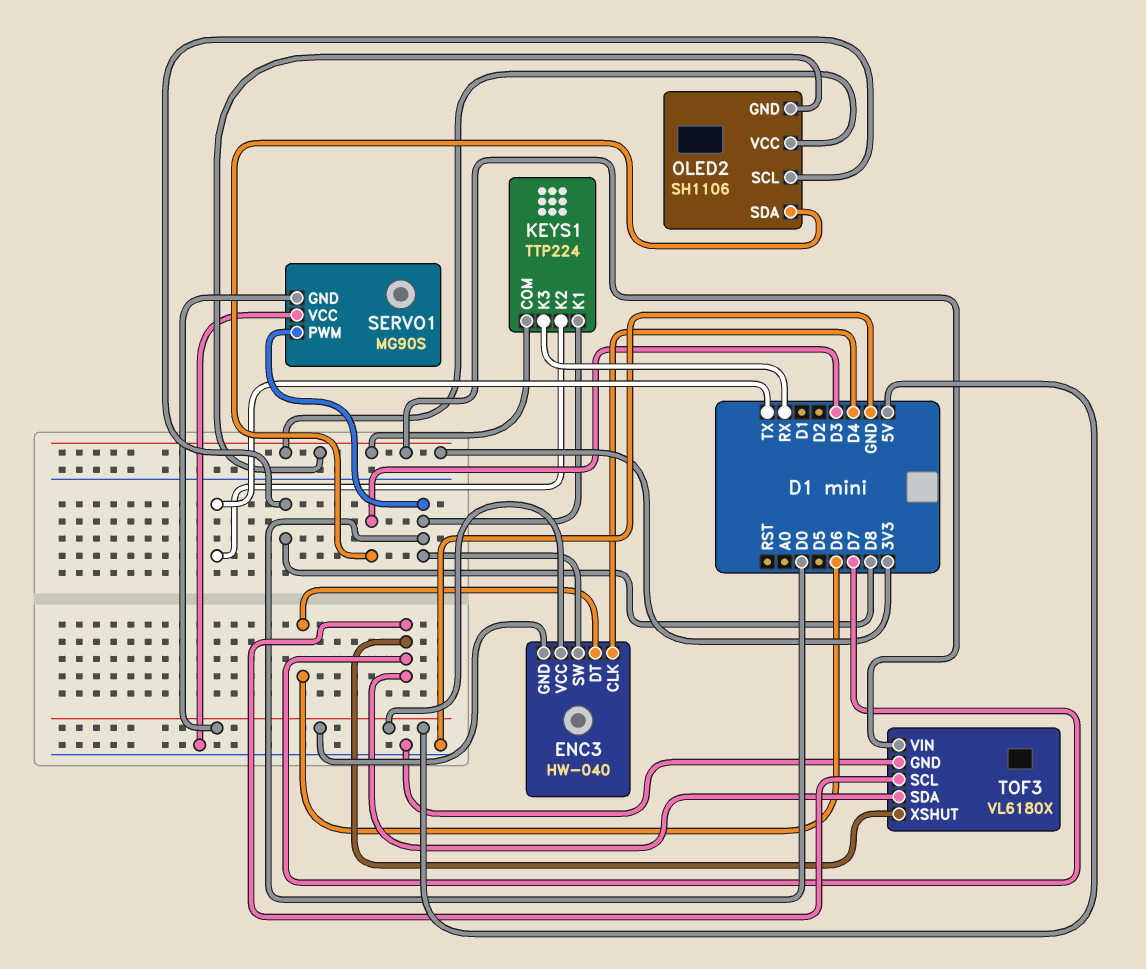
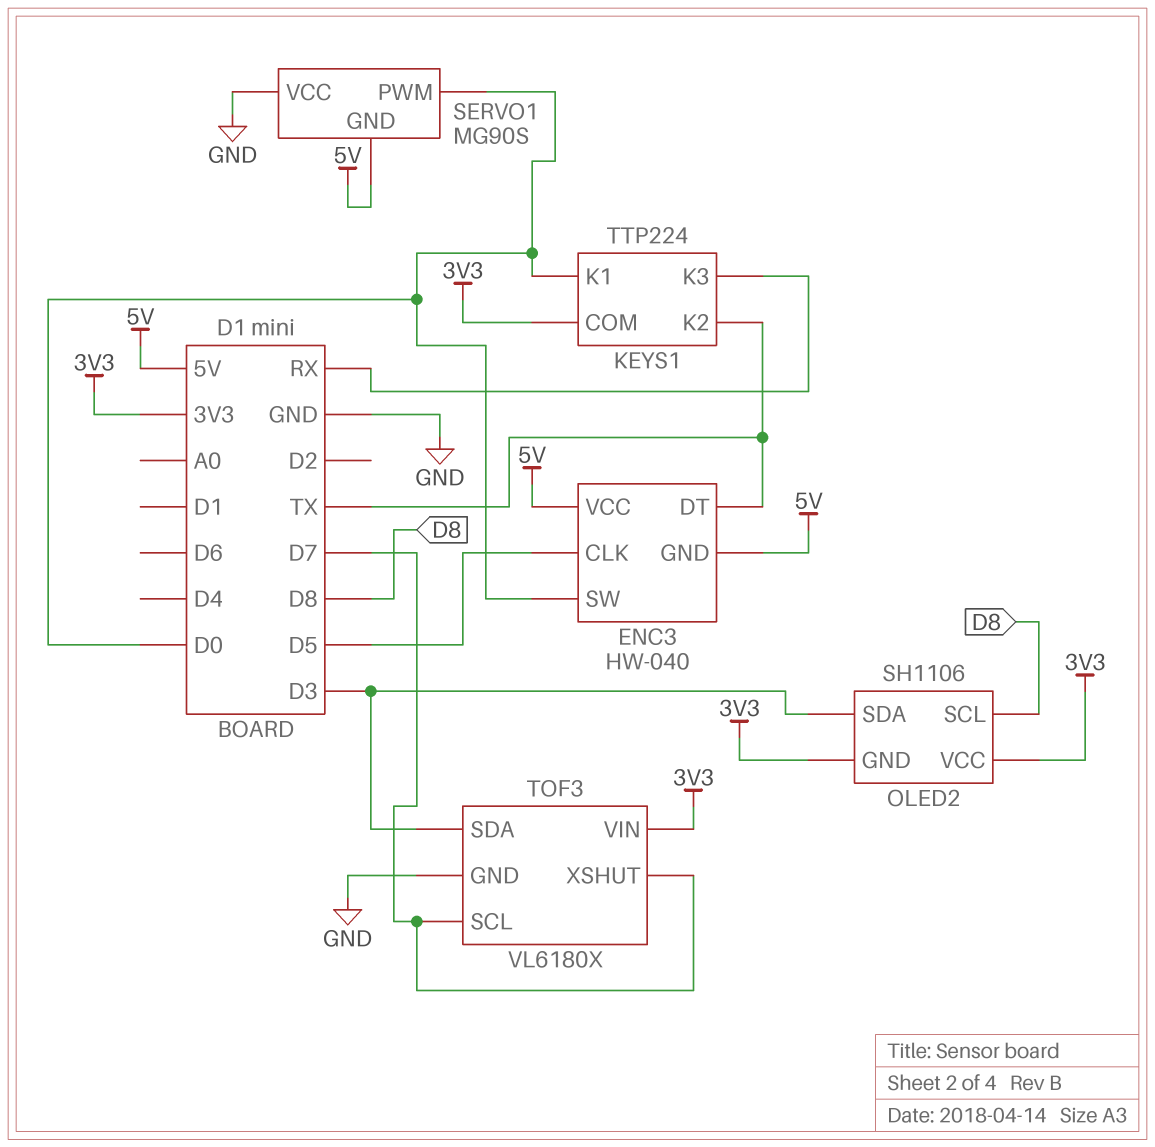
ENC3 pin CLK: D4 -> D5
ENC3 pin DT: D6 -> TX
TOF3 pin SDA: D7 -> D3

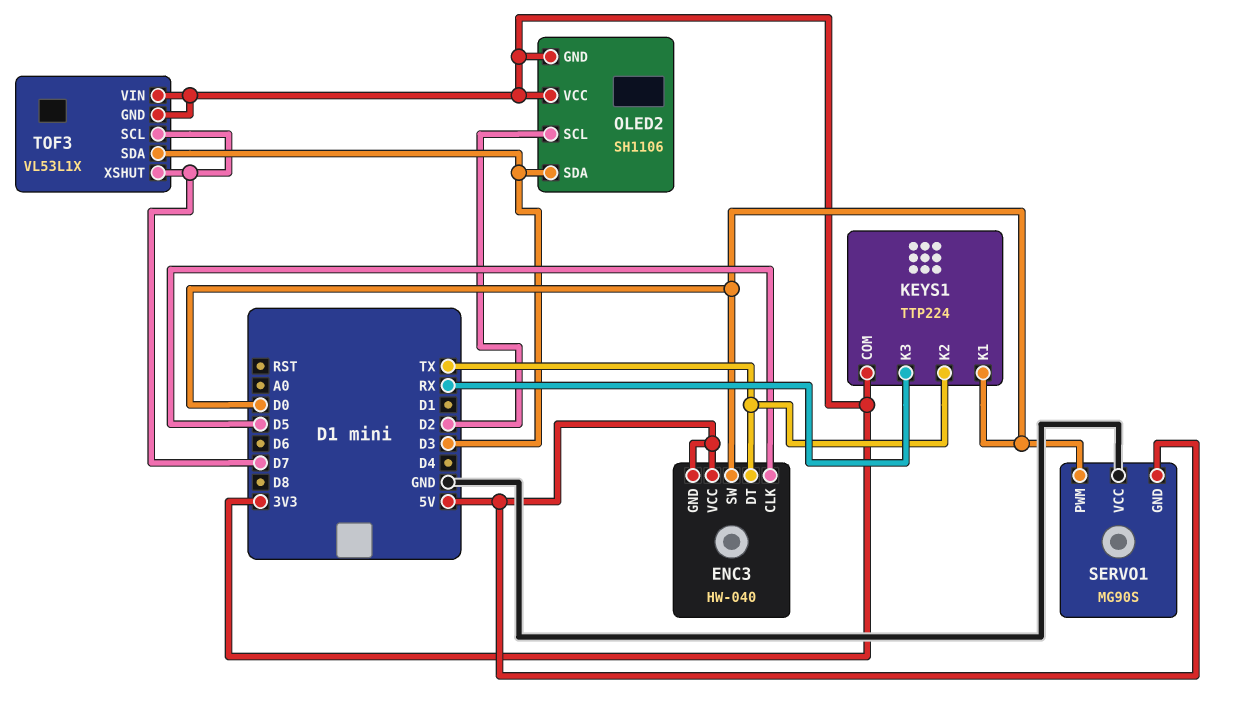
OLED2 pin SCL: D8 -> D2
TOF3: VL6180X -> VL53L1X
TOF3 pin GND: GND -> 3V3

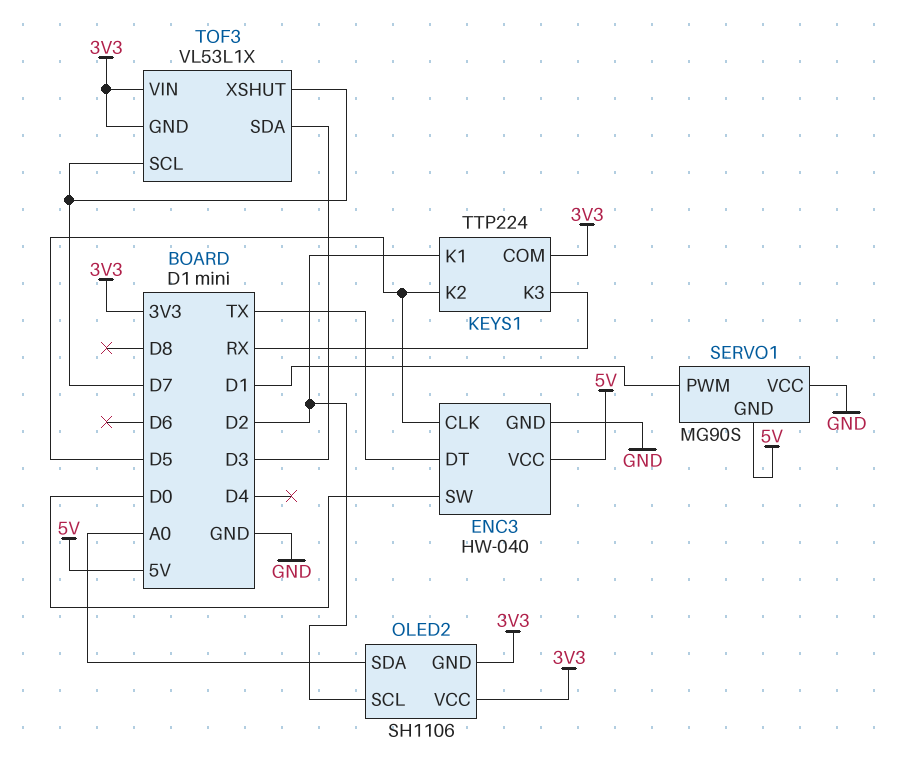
ENC3 pin GND: 5V -> GND
KEYS1 pin K1: D0 -> D2
KEYS1 pin K2: TX -> D5
OLED2 pin SDA: D3 -> A0
SERVO1 pin PWM: D0 -> D1

